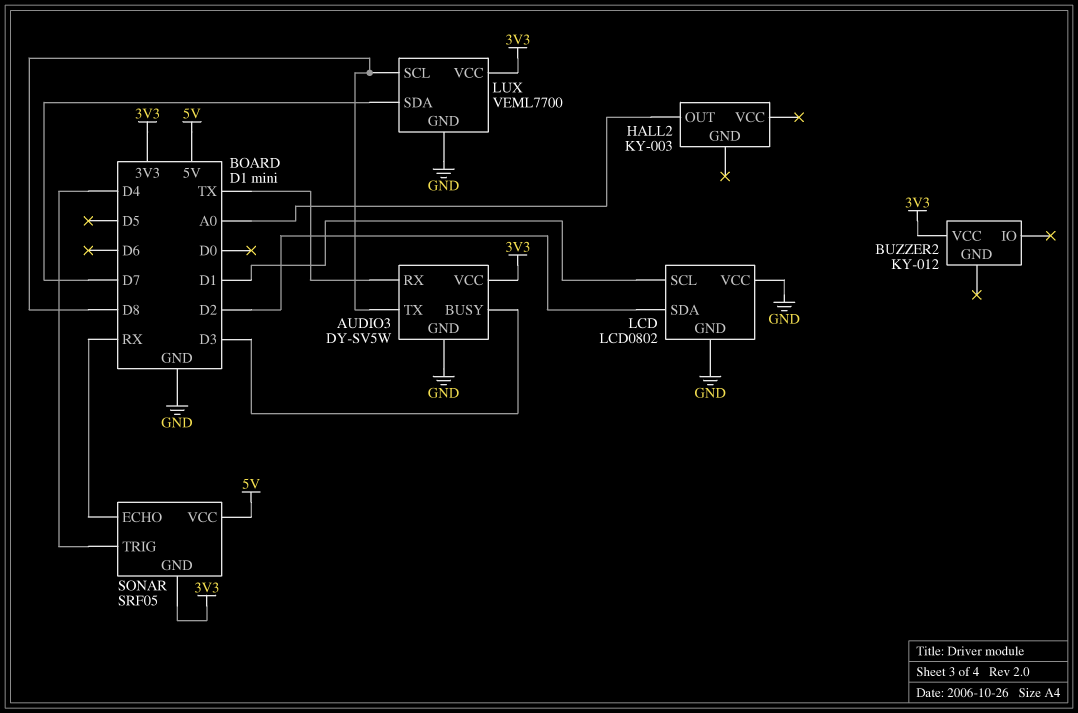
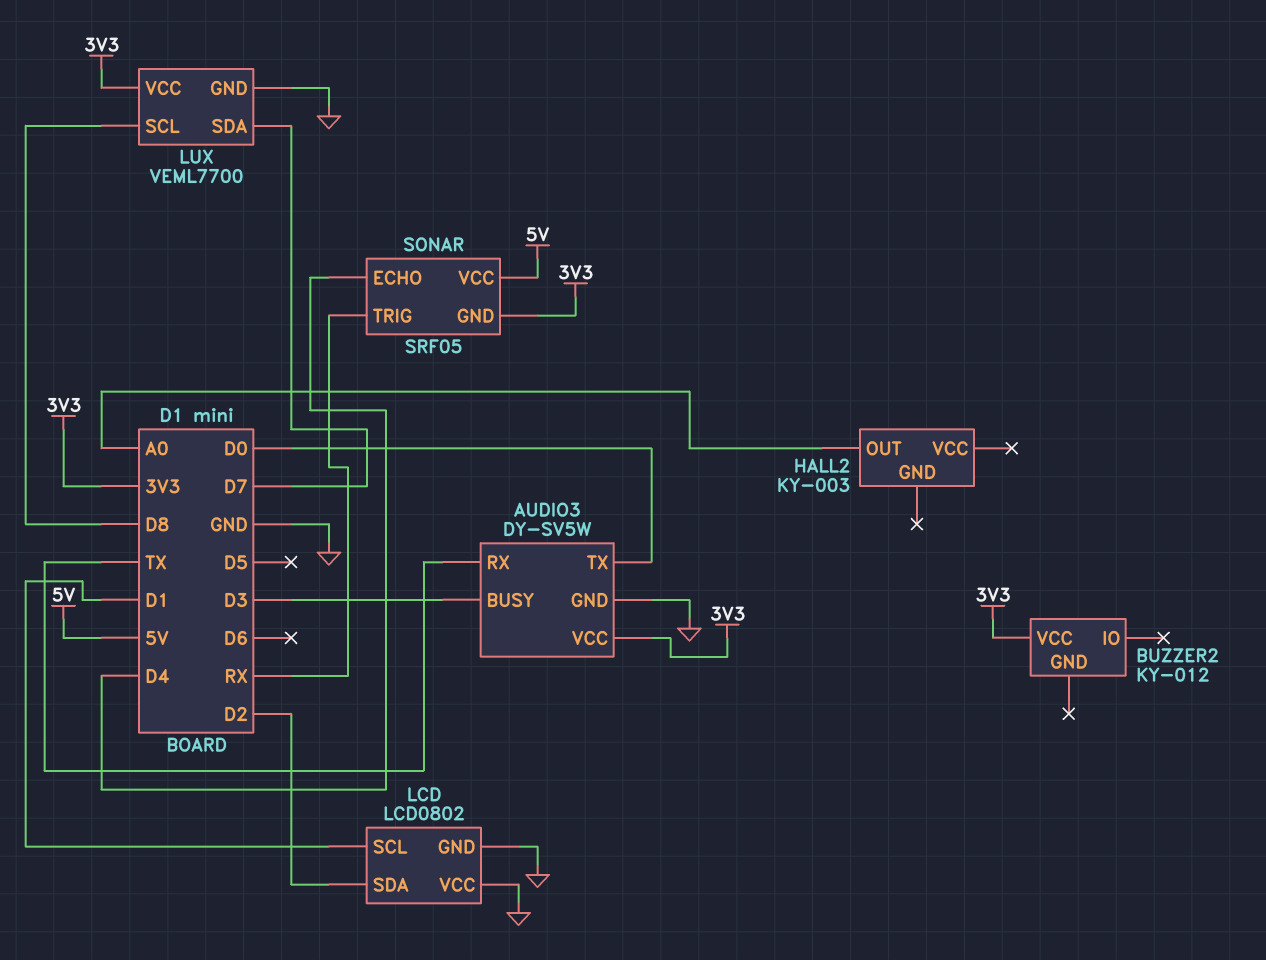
AUDIO3 pin TX: D8 -> D0
SONAR pin ECHO: RX -> D4
SONAR pin TRIG: D4 -> RX

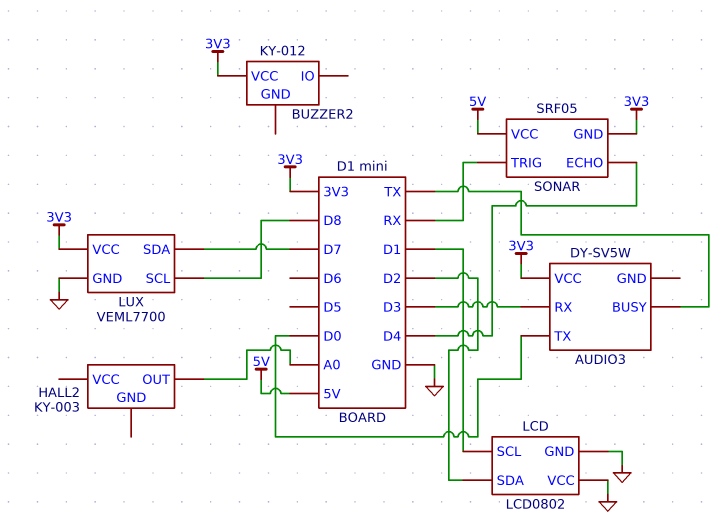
AUDIO3 pin BUSY: D3 -> TX
AUDIO3 pin GND: GND -> none
AUDIO3 pin RX: TX -> D3

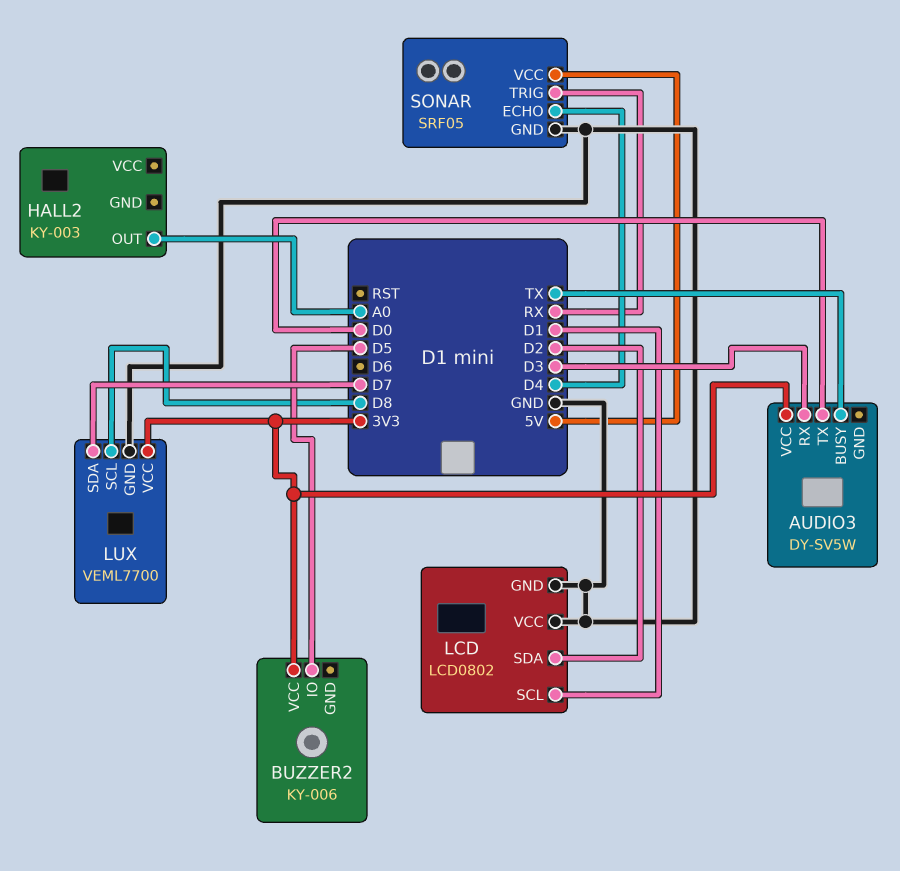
BUZZER2: KY-012 -> KY-006
BUZZER2 pin IO: none -> D5
SONAR pin GND: 3V3 -> GND

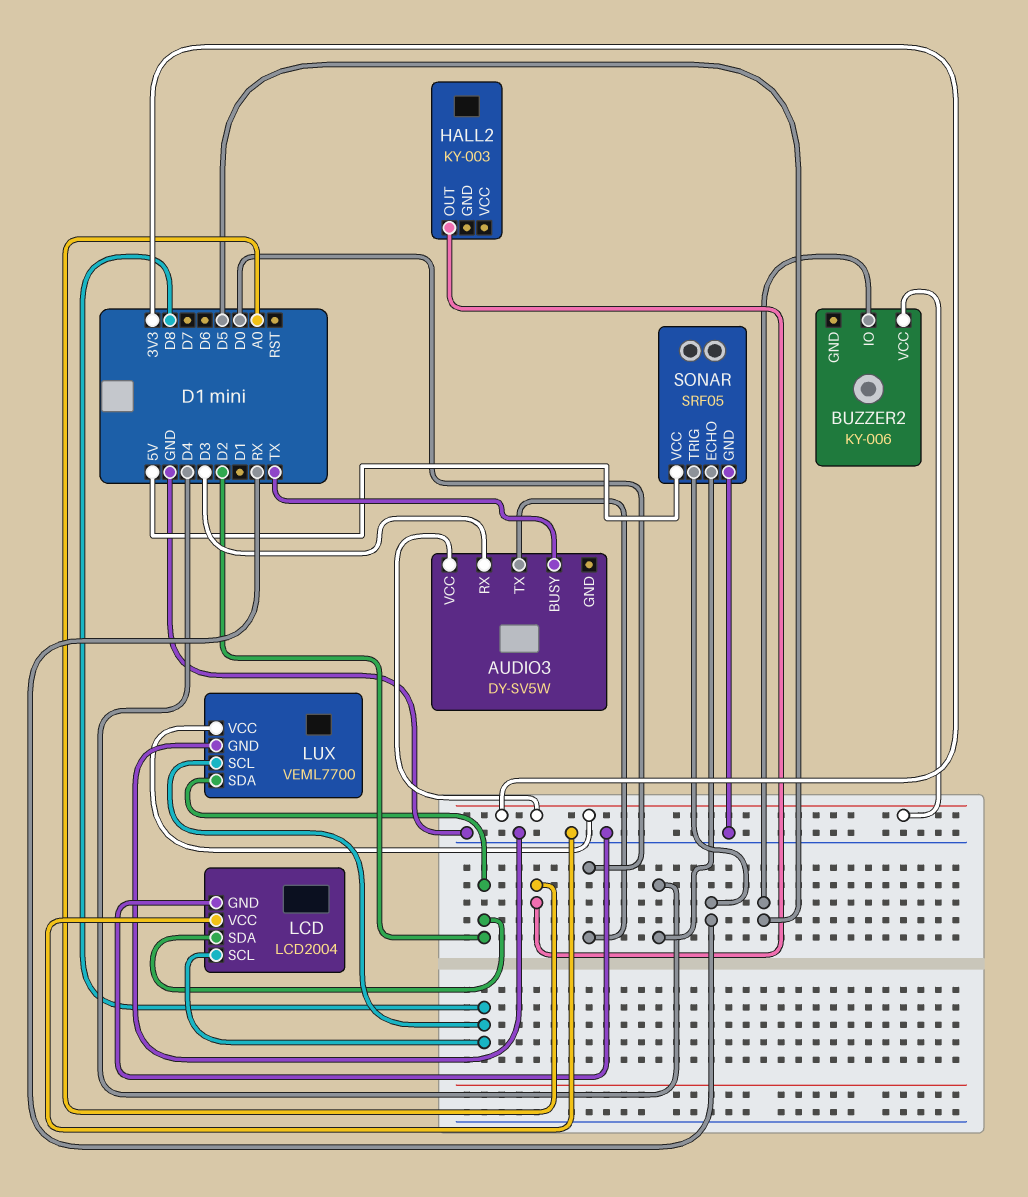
LCD: LCD0802 -> LCD2004
LCD pin SCL: D1 -> D8
LUX pin SDA: D7 -> D2

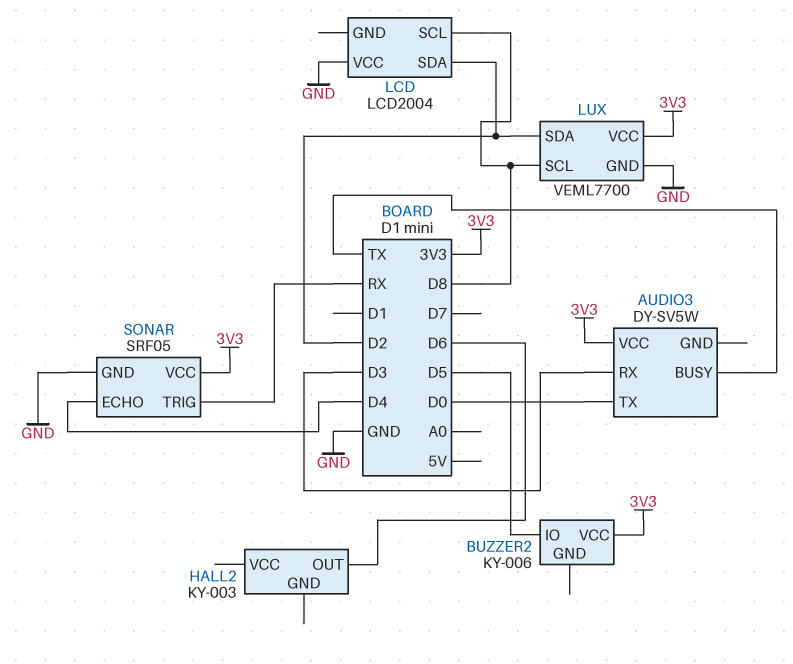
HALL2 pin OUT: A0 -> D6
LCD pin GND: GND -> none
SONAR pin VCC: 5V -> 3V3

